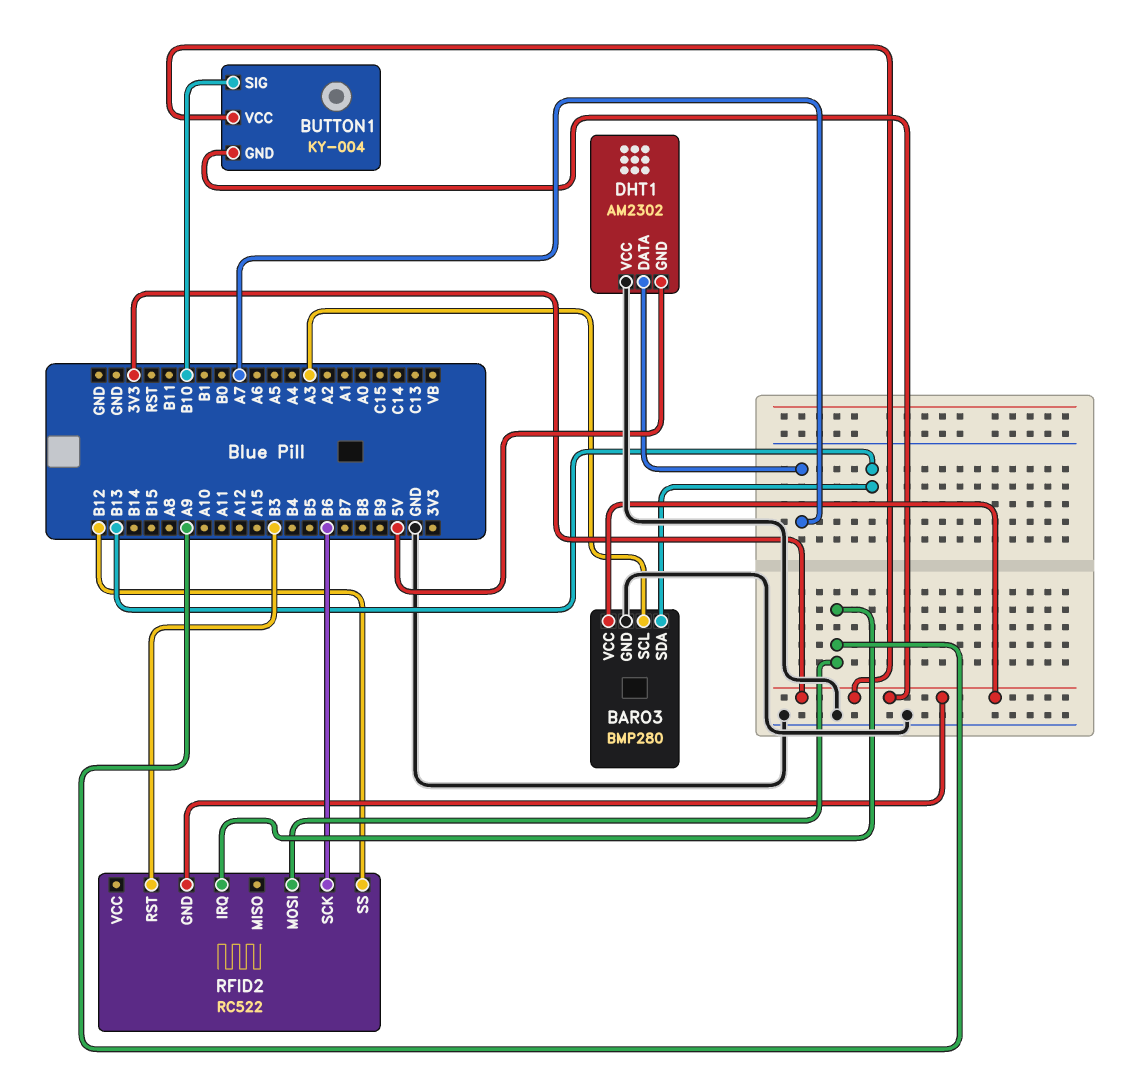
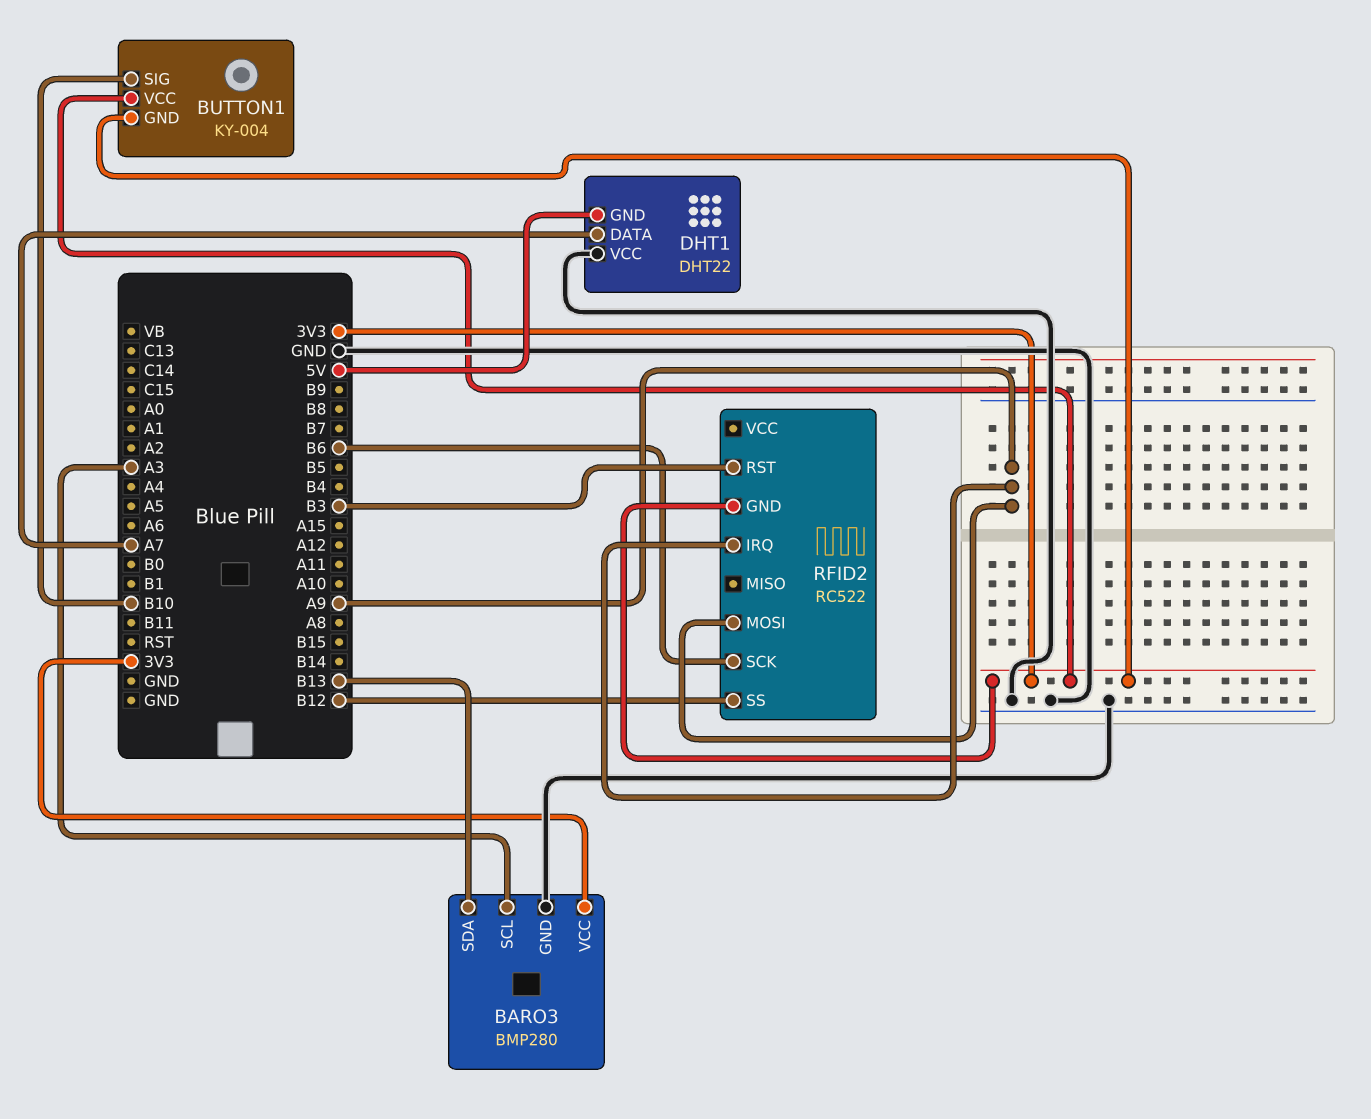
DHT1: AM2302 -> DHT22

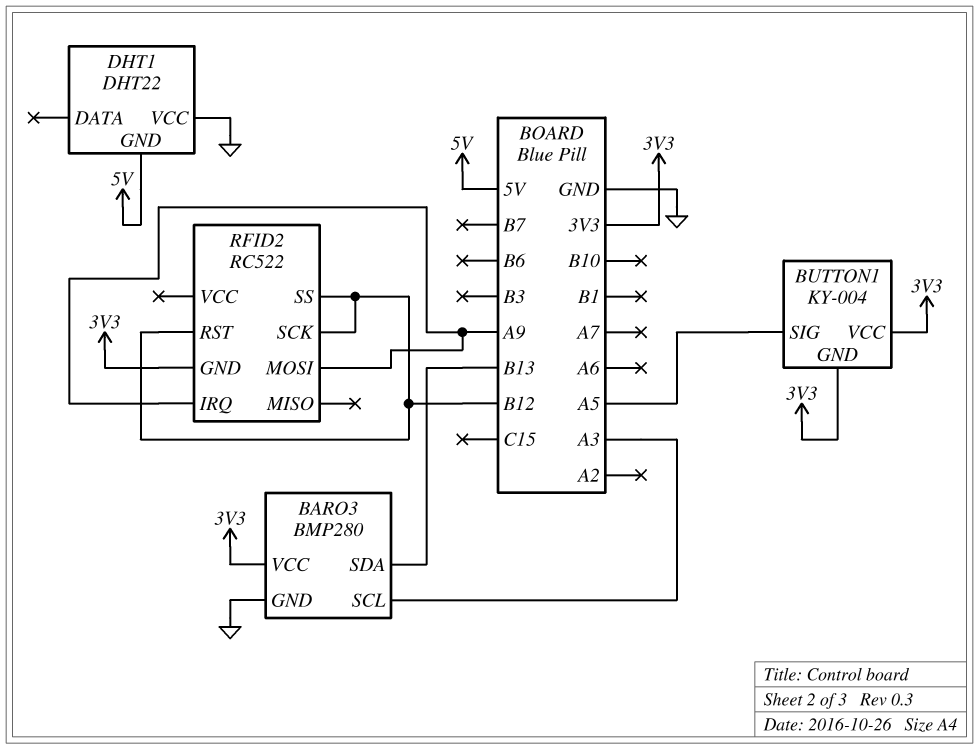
BUTTON1 pin SIG: B10 -> A5
DHT1 pin DATA: A7 -> none
RFID2 pin RST: B3 -> B12
RFID2 pin SCK: B6 -> B12

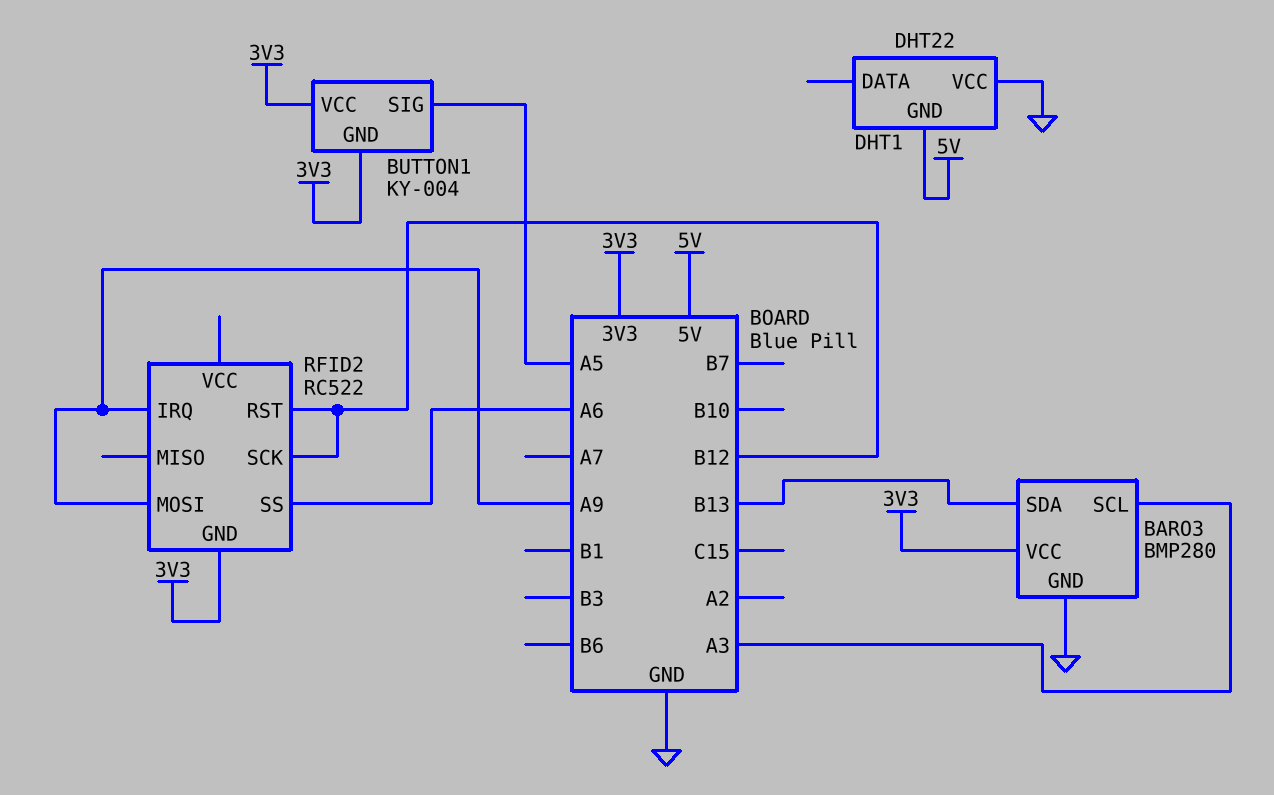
RFID2 pin SS: B12 -> A6

